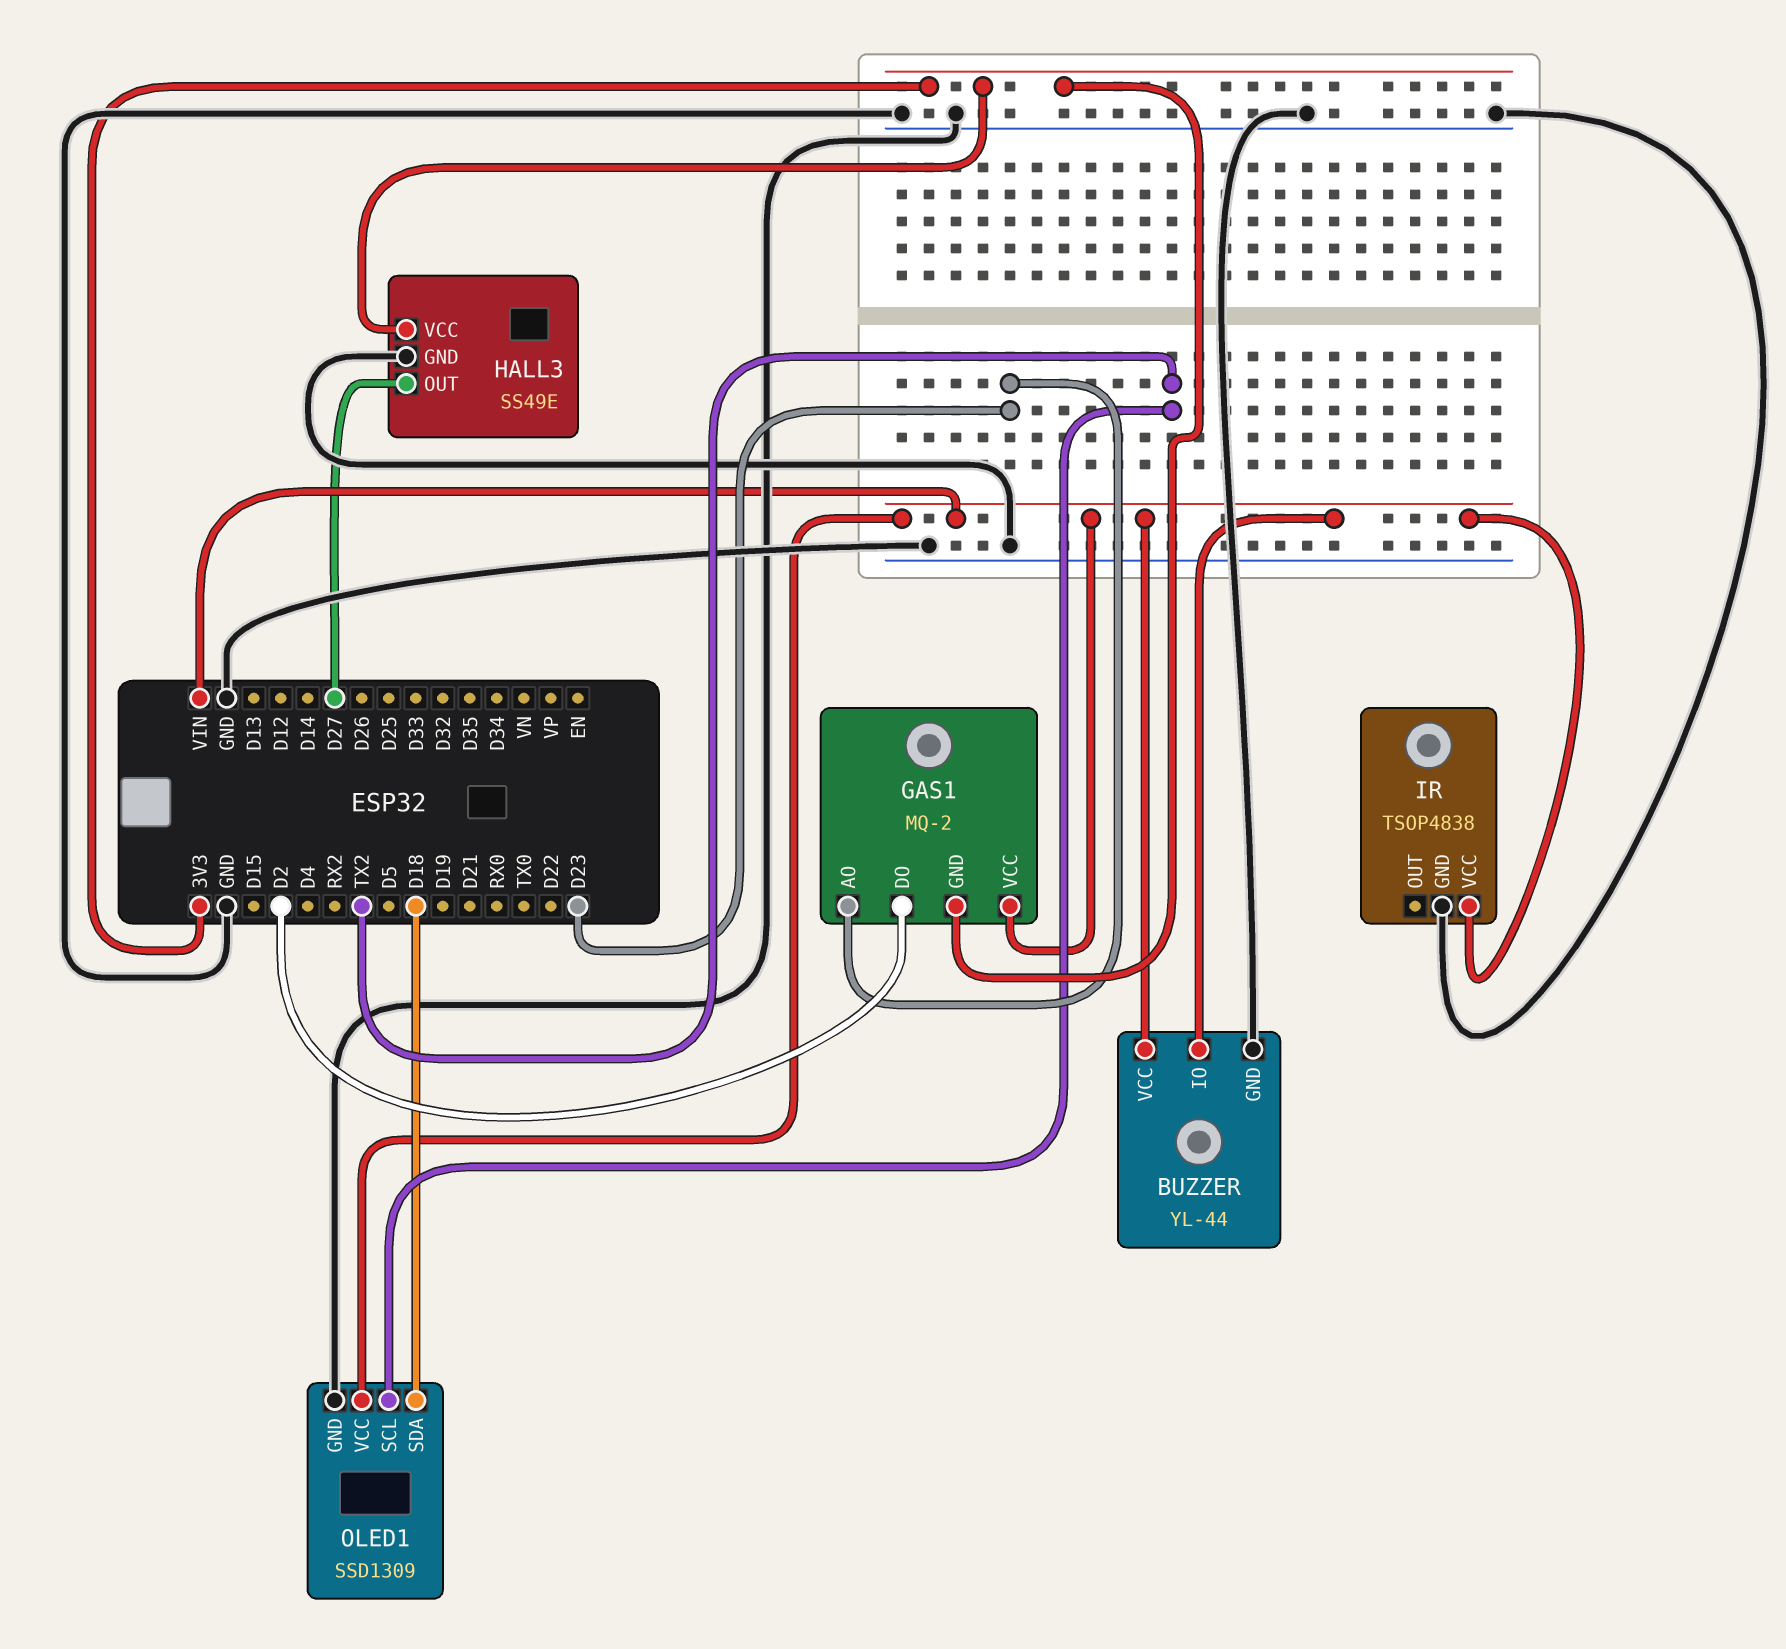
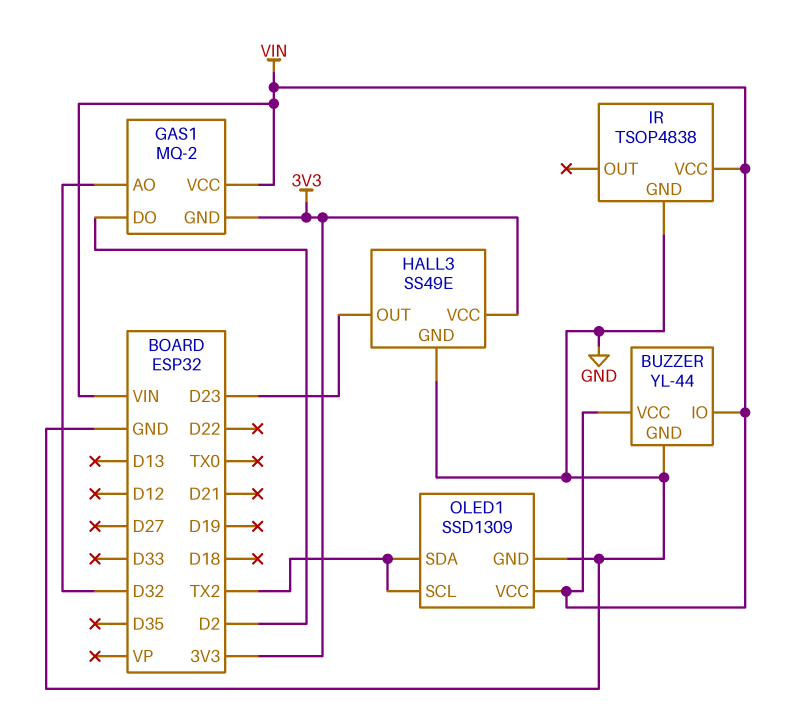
GAS1 pin AO: D23 -> D32
HALL3 pin OUT: D27 -> D23
OLED1 pin SDA: D18 -> TX2

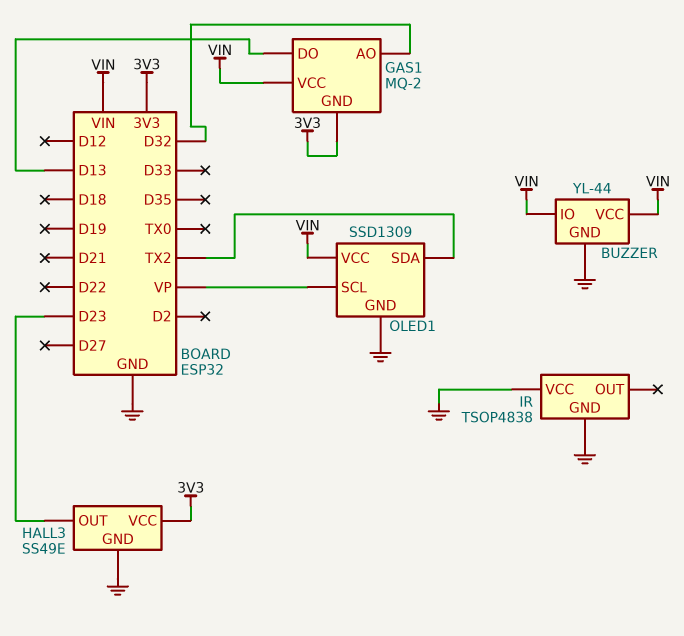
GAS1 pin DO: D2 -> D13
IR pin VCC: VIN -> GND
OLED1 pin SCL: TX2 -> VP

